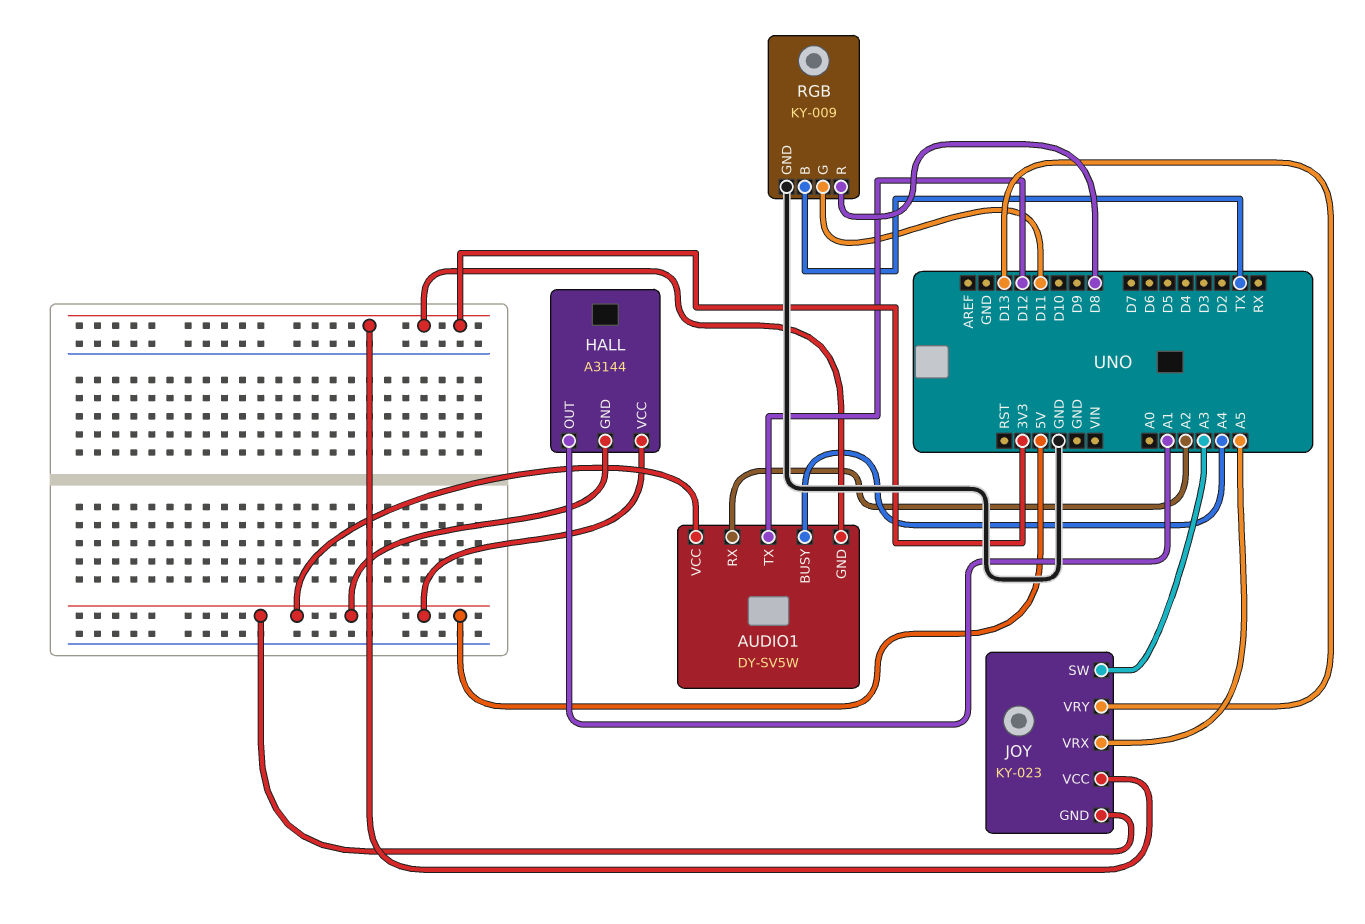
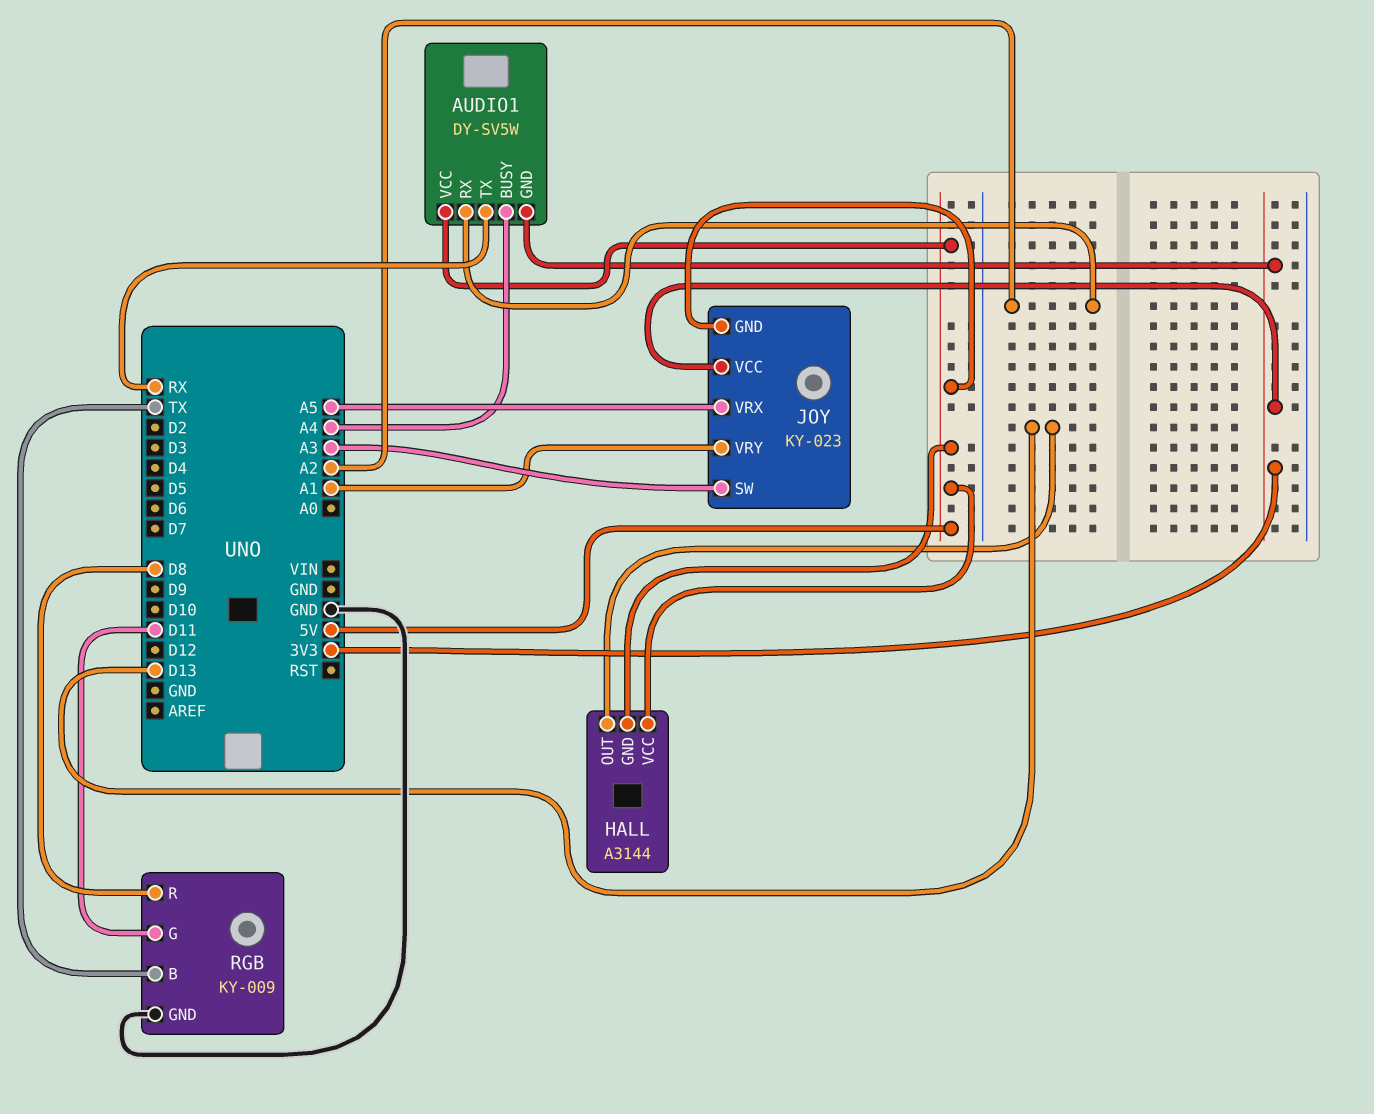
AUDIO1 pin TX: D12 -> RX
HALL pin OUT: A1 -> D13
JOY pin VRY: D13 -> A1

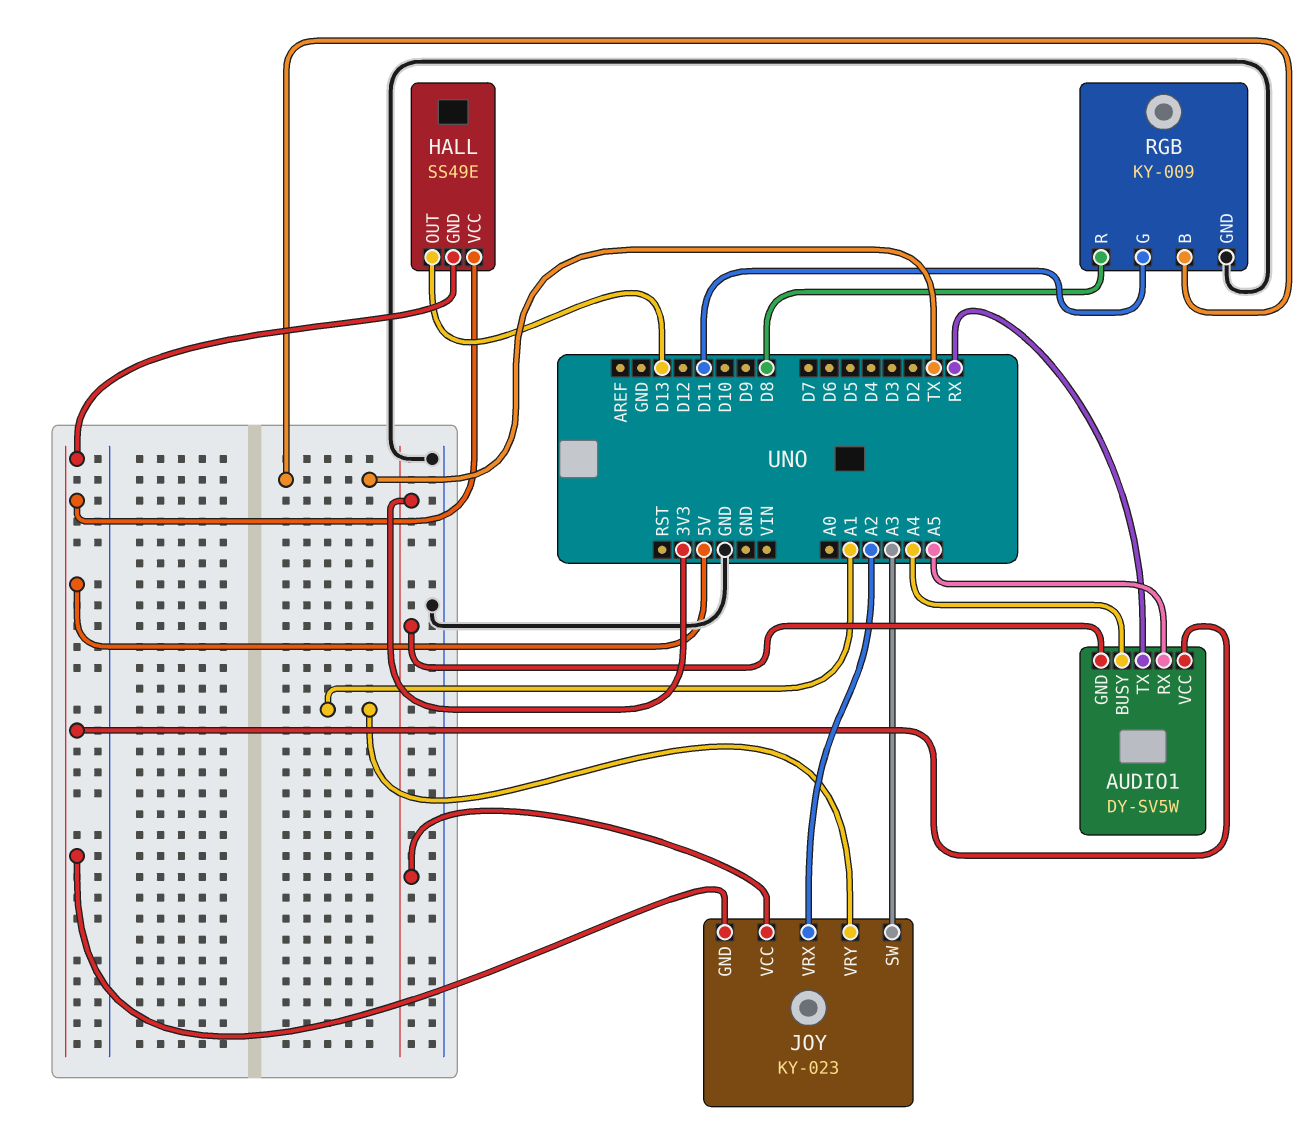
AUDIO1 pin RX: A2 -> A5
HALL: A3144 -> SS49E
JOY pin VRX: A5 -> A2

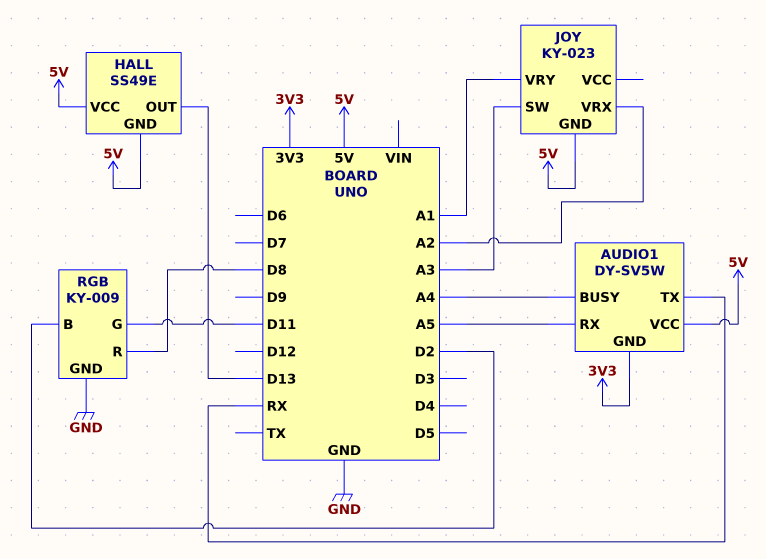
JOY pin VCC: 3V3 -> none
RGB pin B: TX -> D2

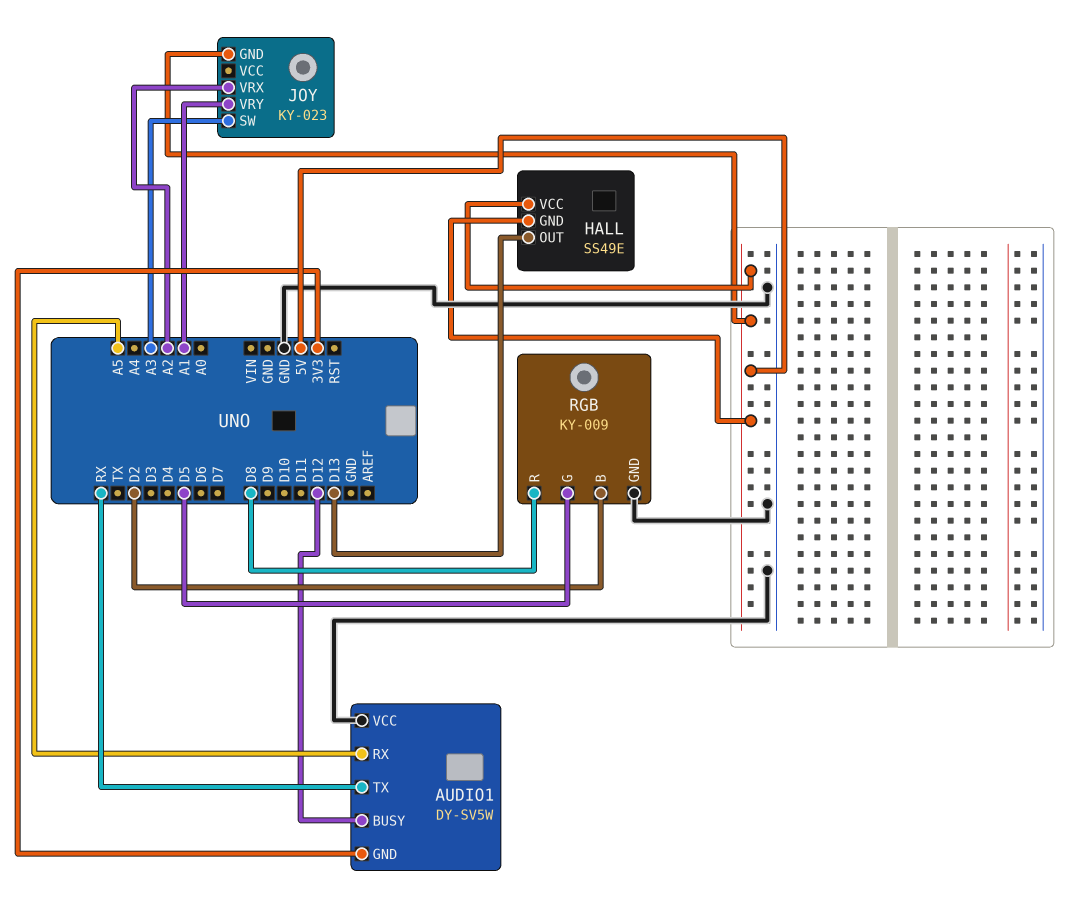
AUDIO1 pin BUSY: A4 -> D12
AUDIO1 pin VCC: 5V -> GND
RGB pin G: D11 -> D5

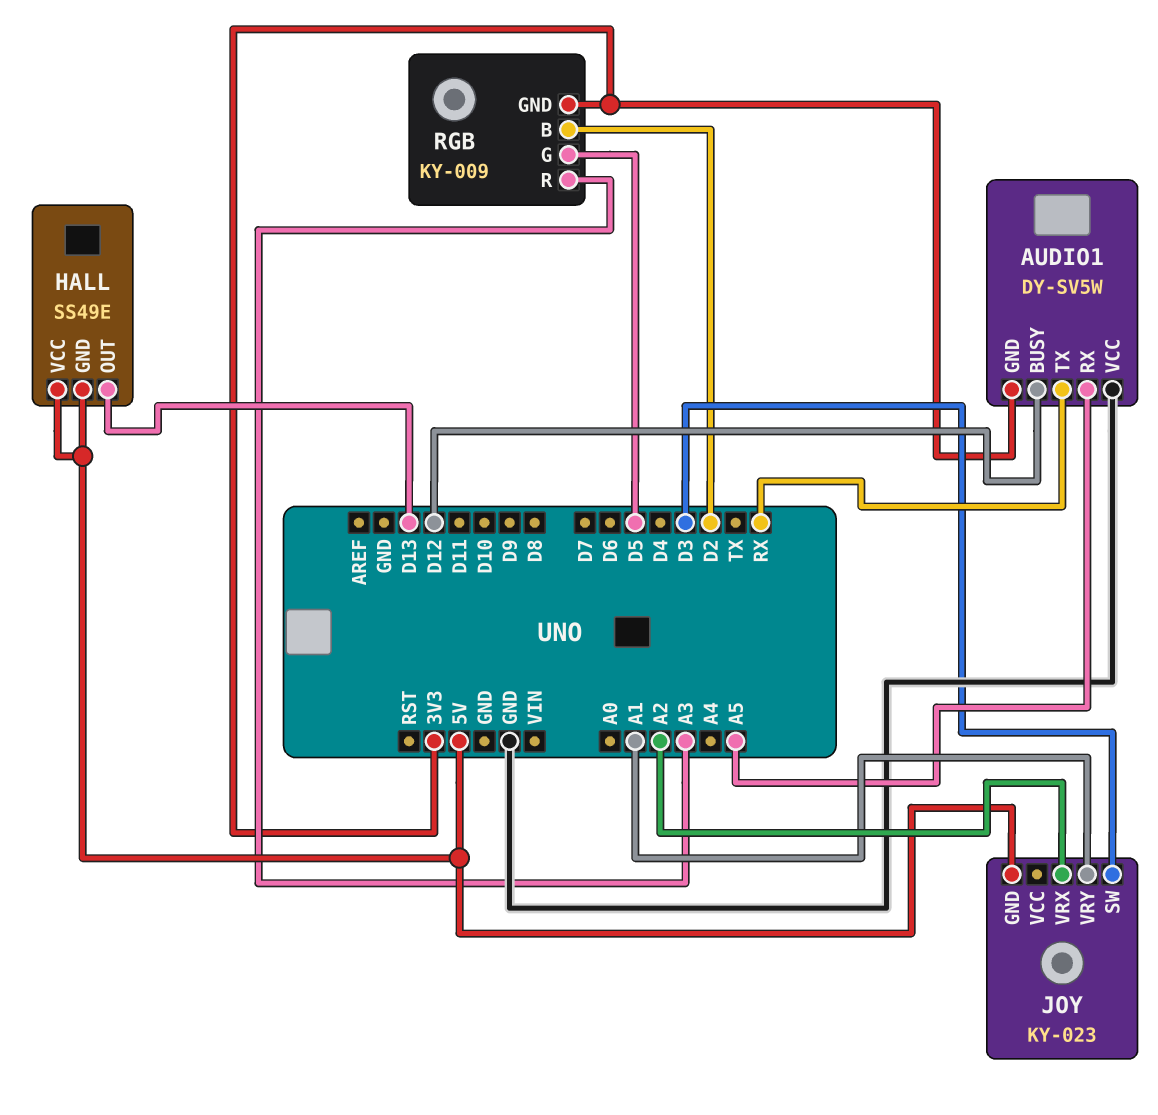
JOY pin SW: A3 -> D3
RGB pin GND: GND -> 3V3
RGB pin R: D8 -> A3

